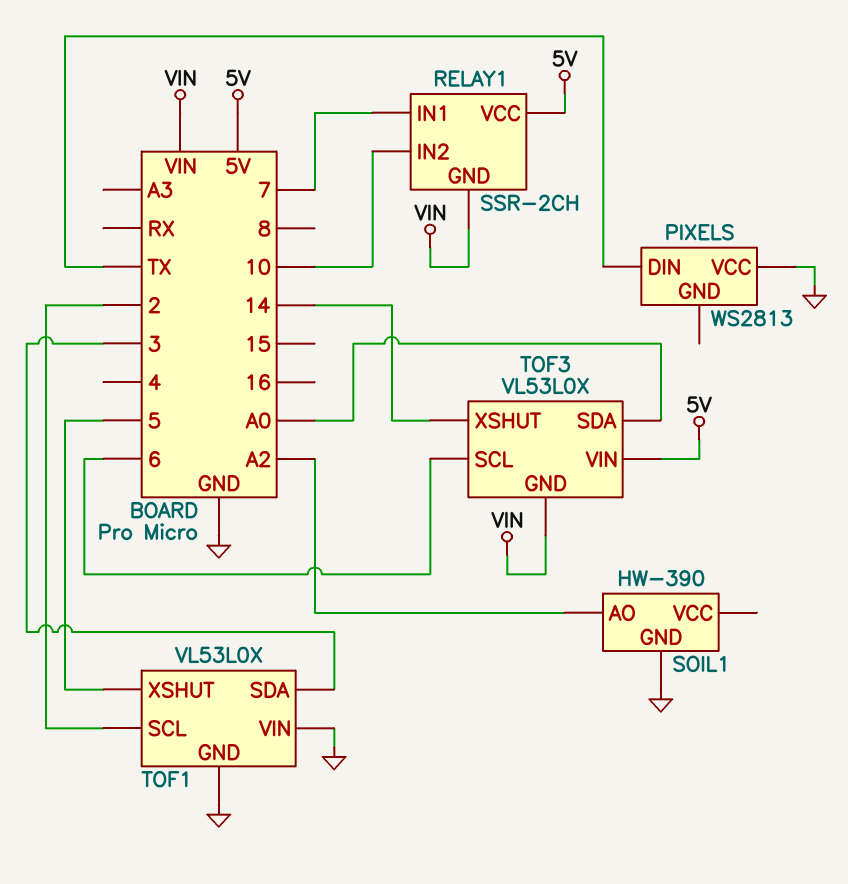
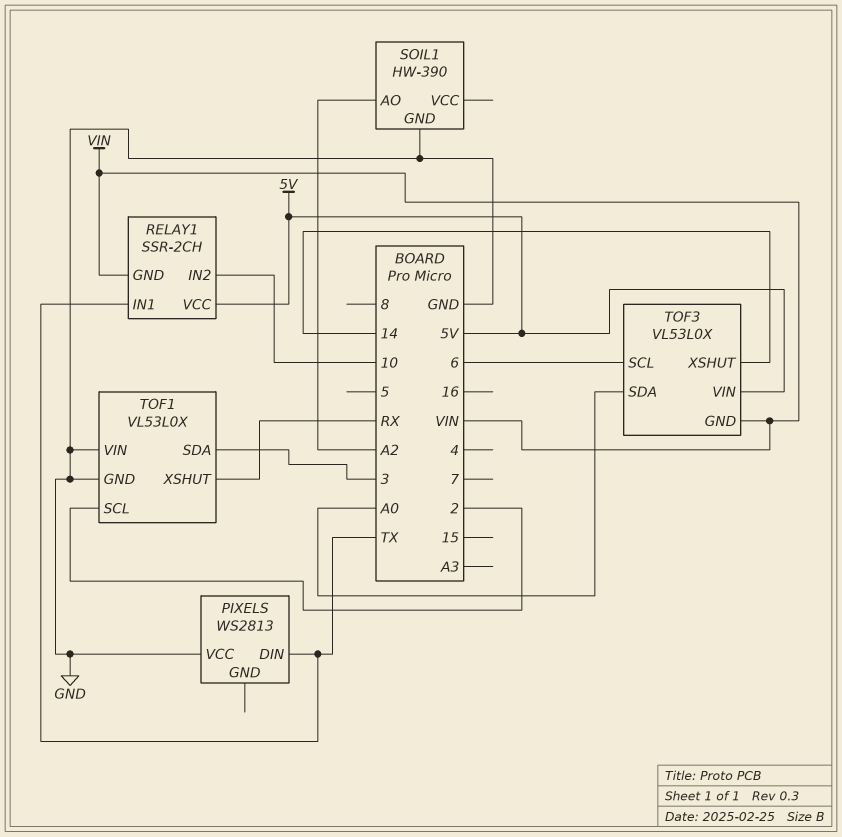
RELAY1 pin IN1: 7 -> TX
TOF1 pin XSHUT: 5 -> RX

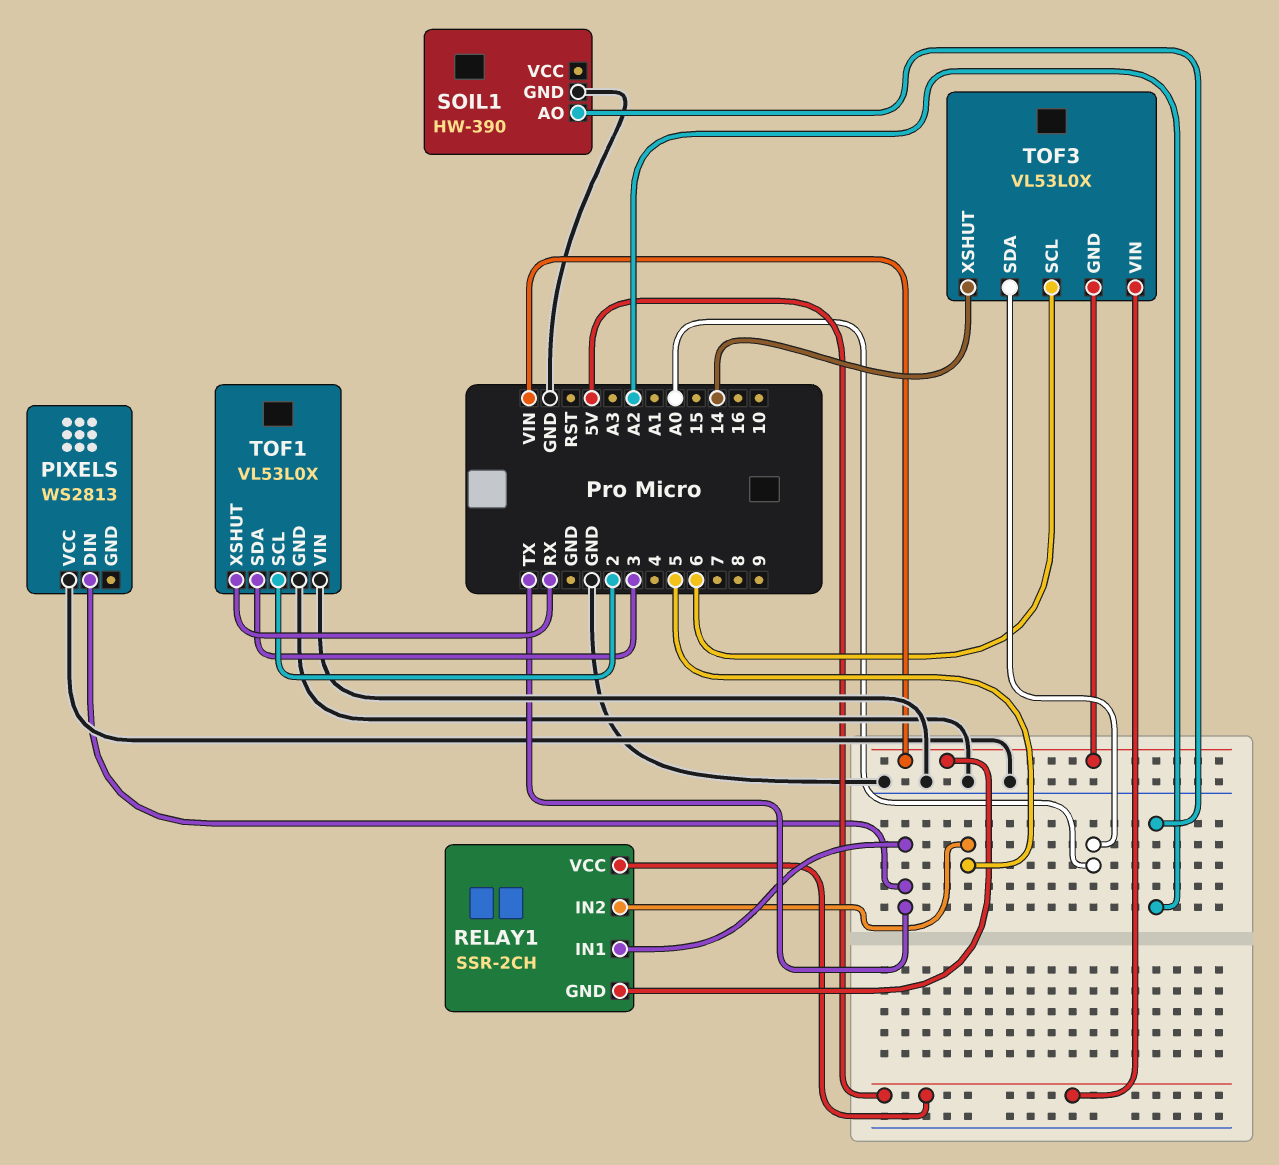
RELAY1 pin IN2: 10 -> 5

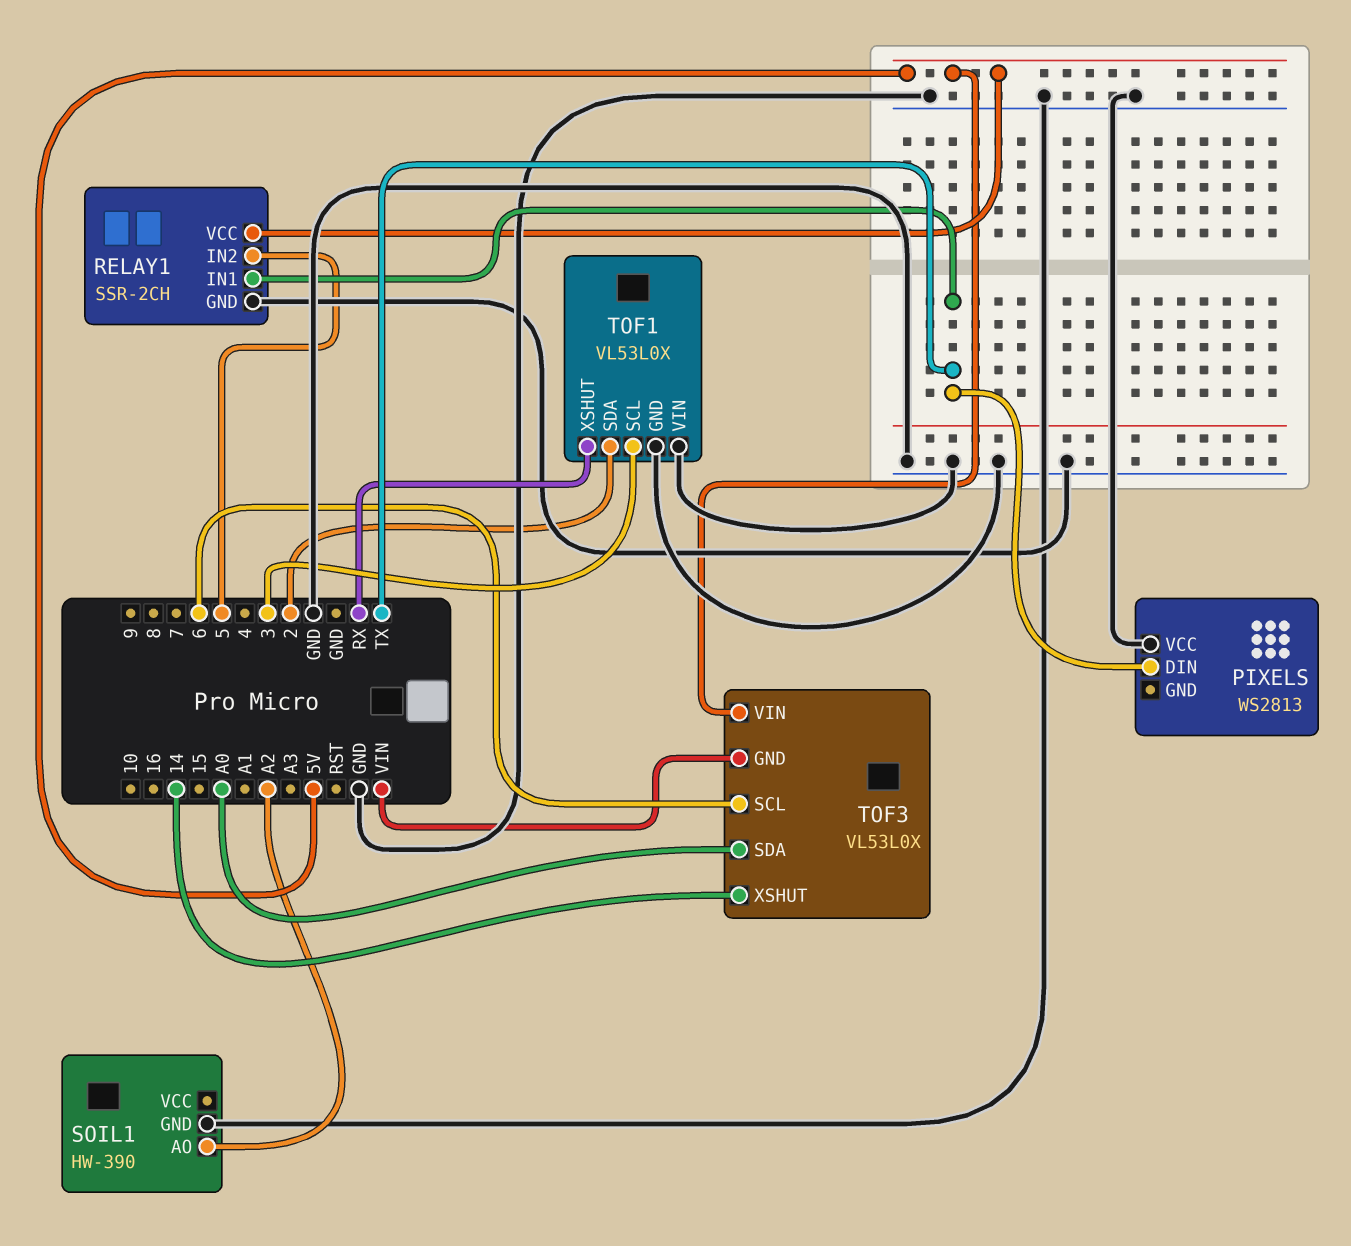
RELAY1 pin GND: VIN -> GND
TOF1 pin SCL: 2 -> 3
TOF1 pin SDA: 3 -> 2

